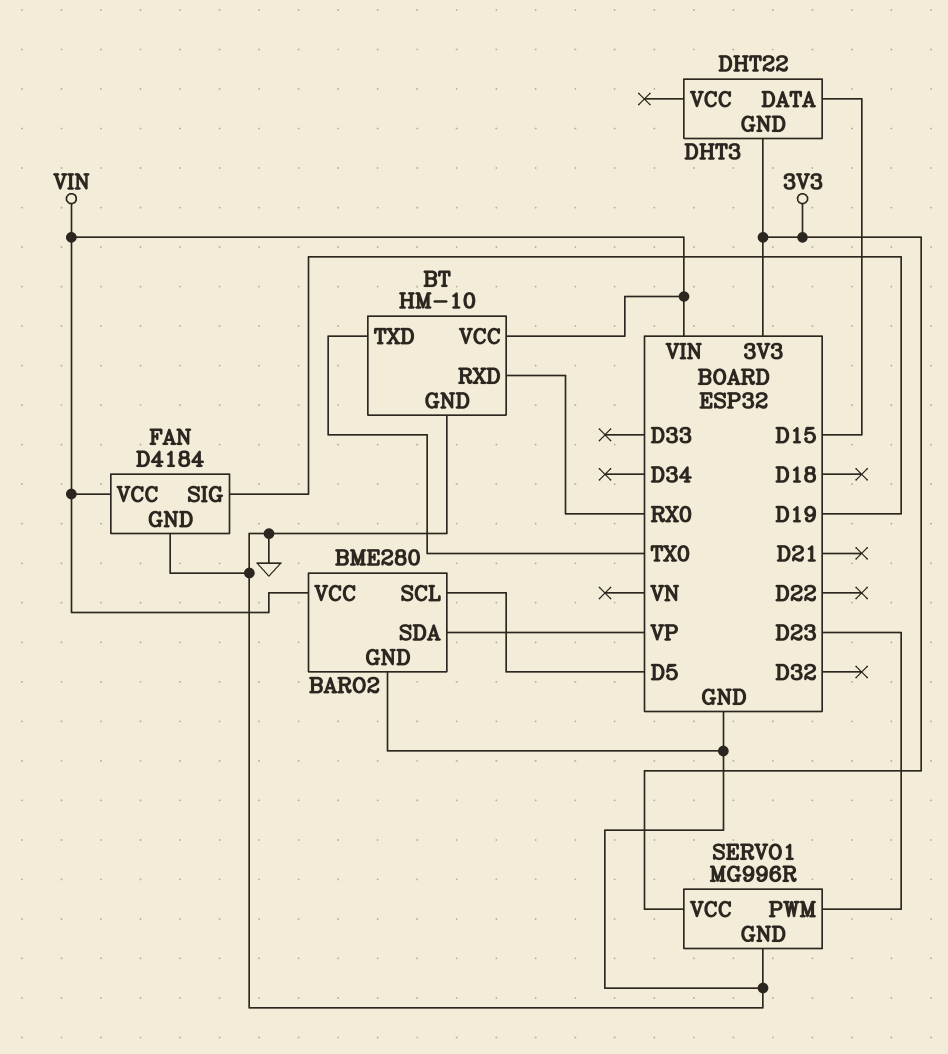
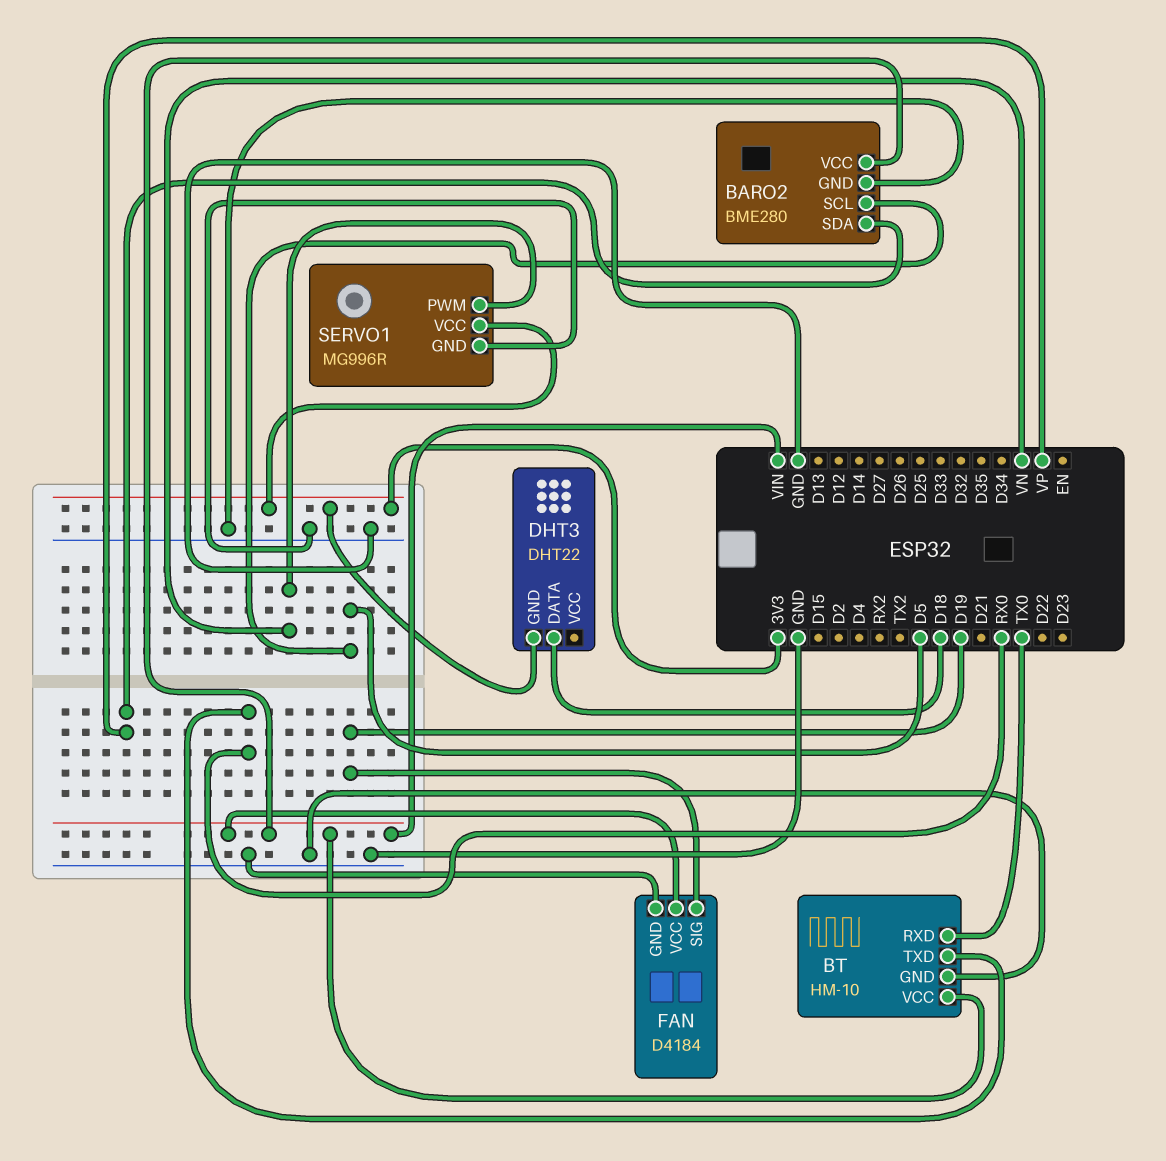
BT pin RXD: RX0 -> TX0
BT pin TXD: TX0 -> RX0
DHT3 pin DATA: D15 -> D18
SERVO1 pin PWM: D23 -> VN

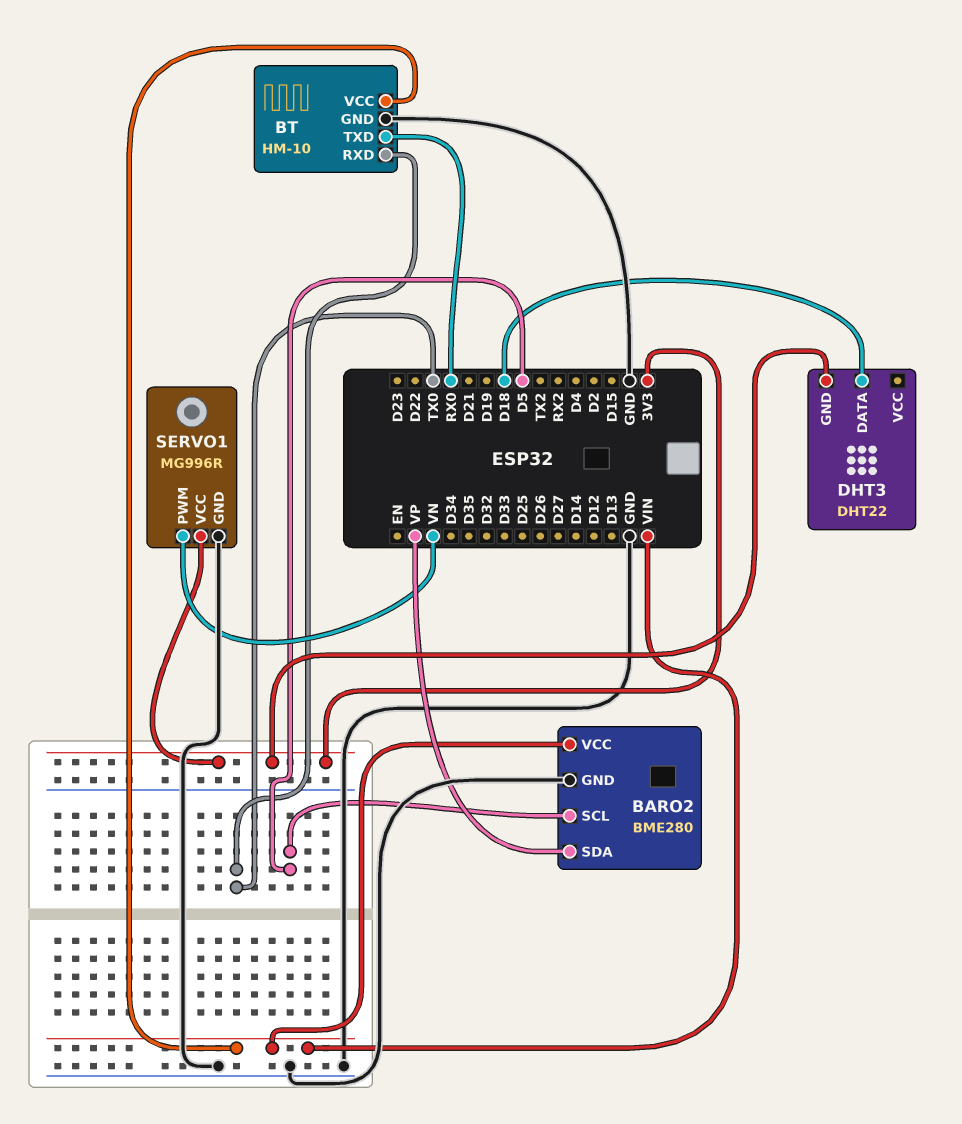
FAN: D4184 -> none
FAN pin GND: GND -> none
FAN pin SIG: D19 -> none
FAN pin VCC: VIN -> none

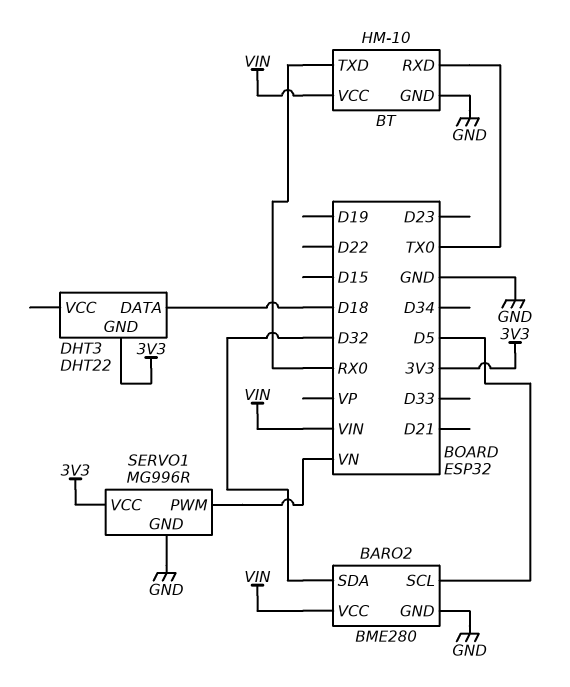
BARO2 pin SDA: VP -> D32

